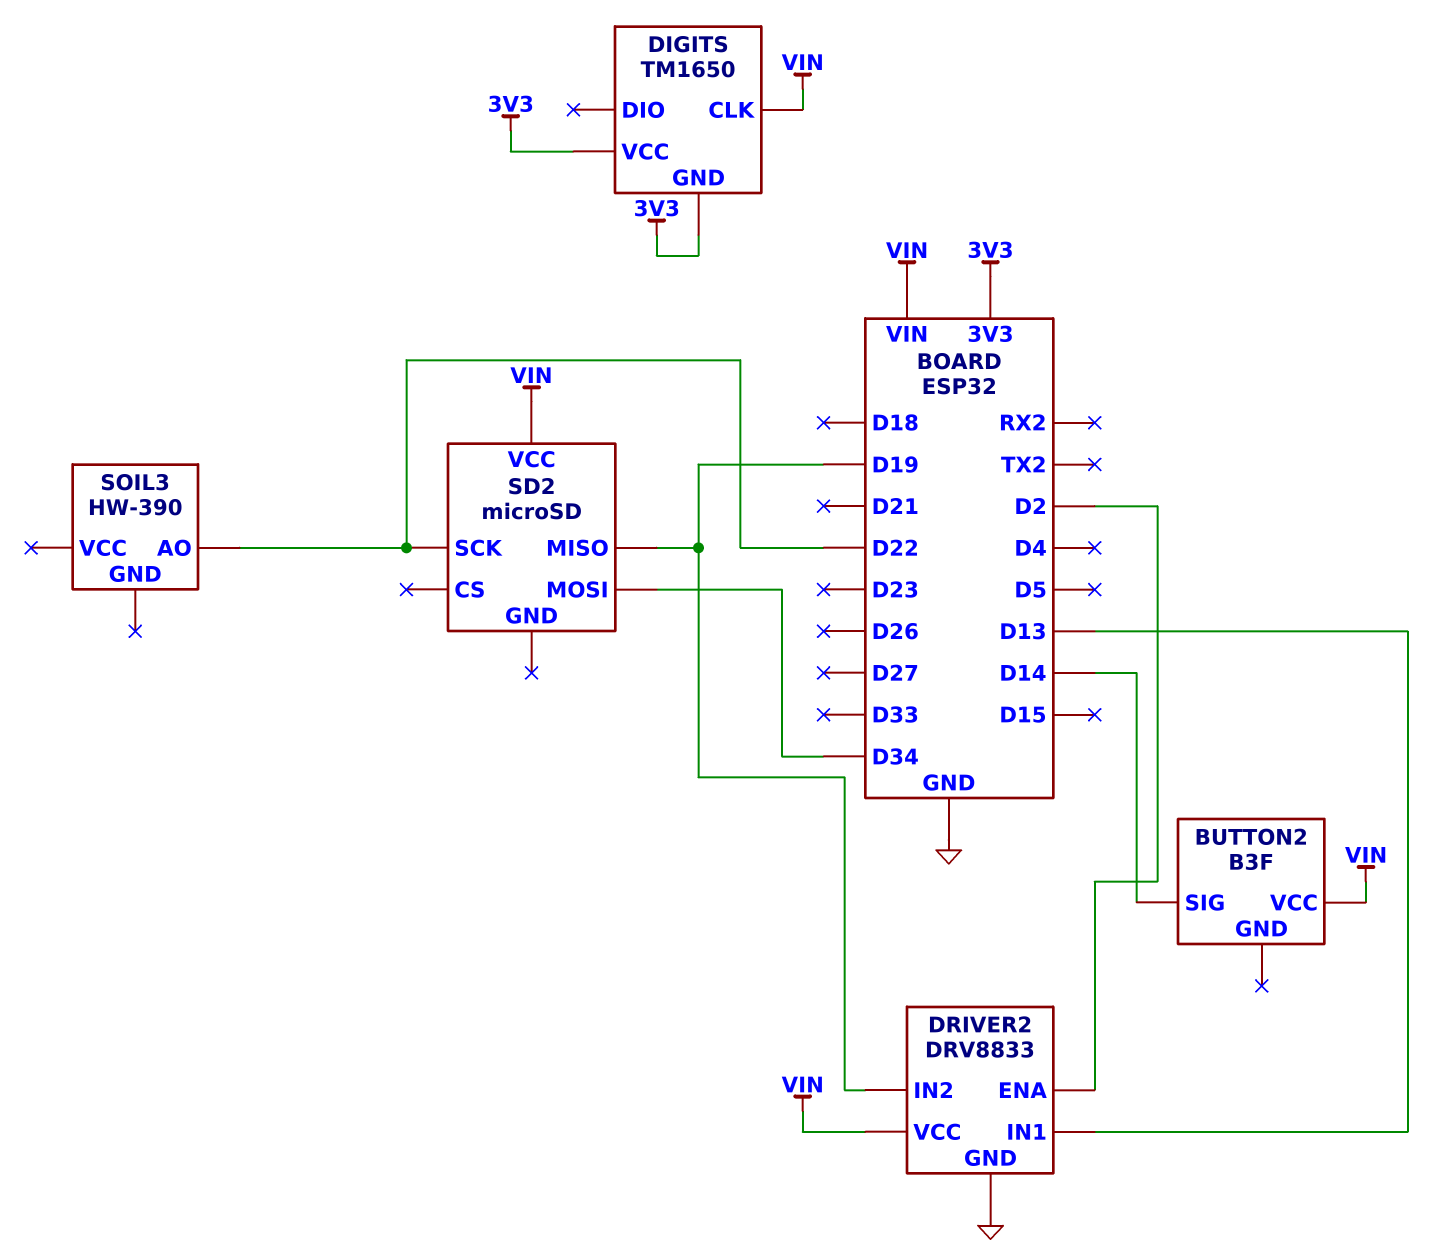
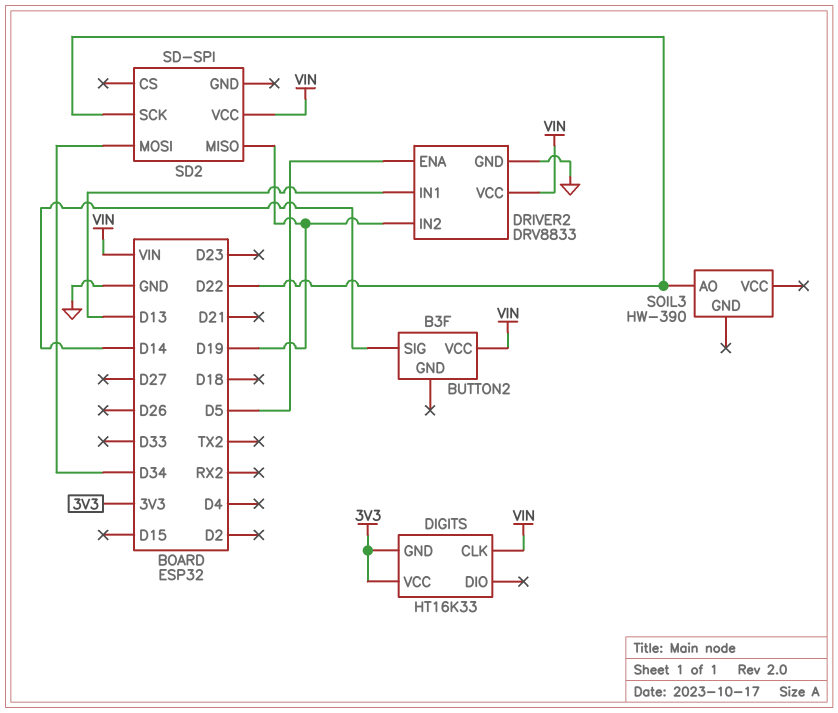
DIGITS: TM1650 -> HT16K33
DRIVER2 pin ENA: D2 -> D5
SD2: microSD -> SD-SPI

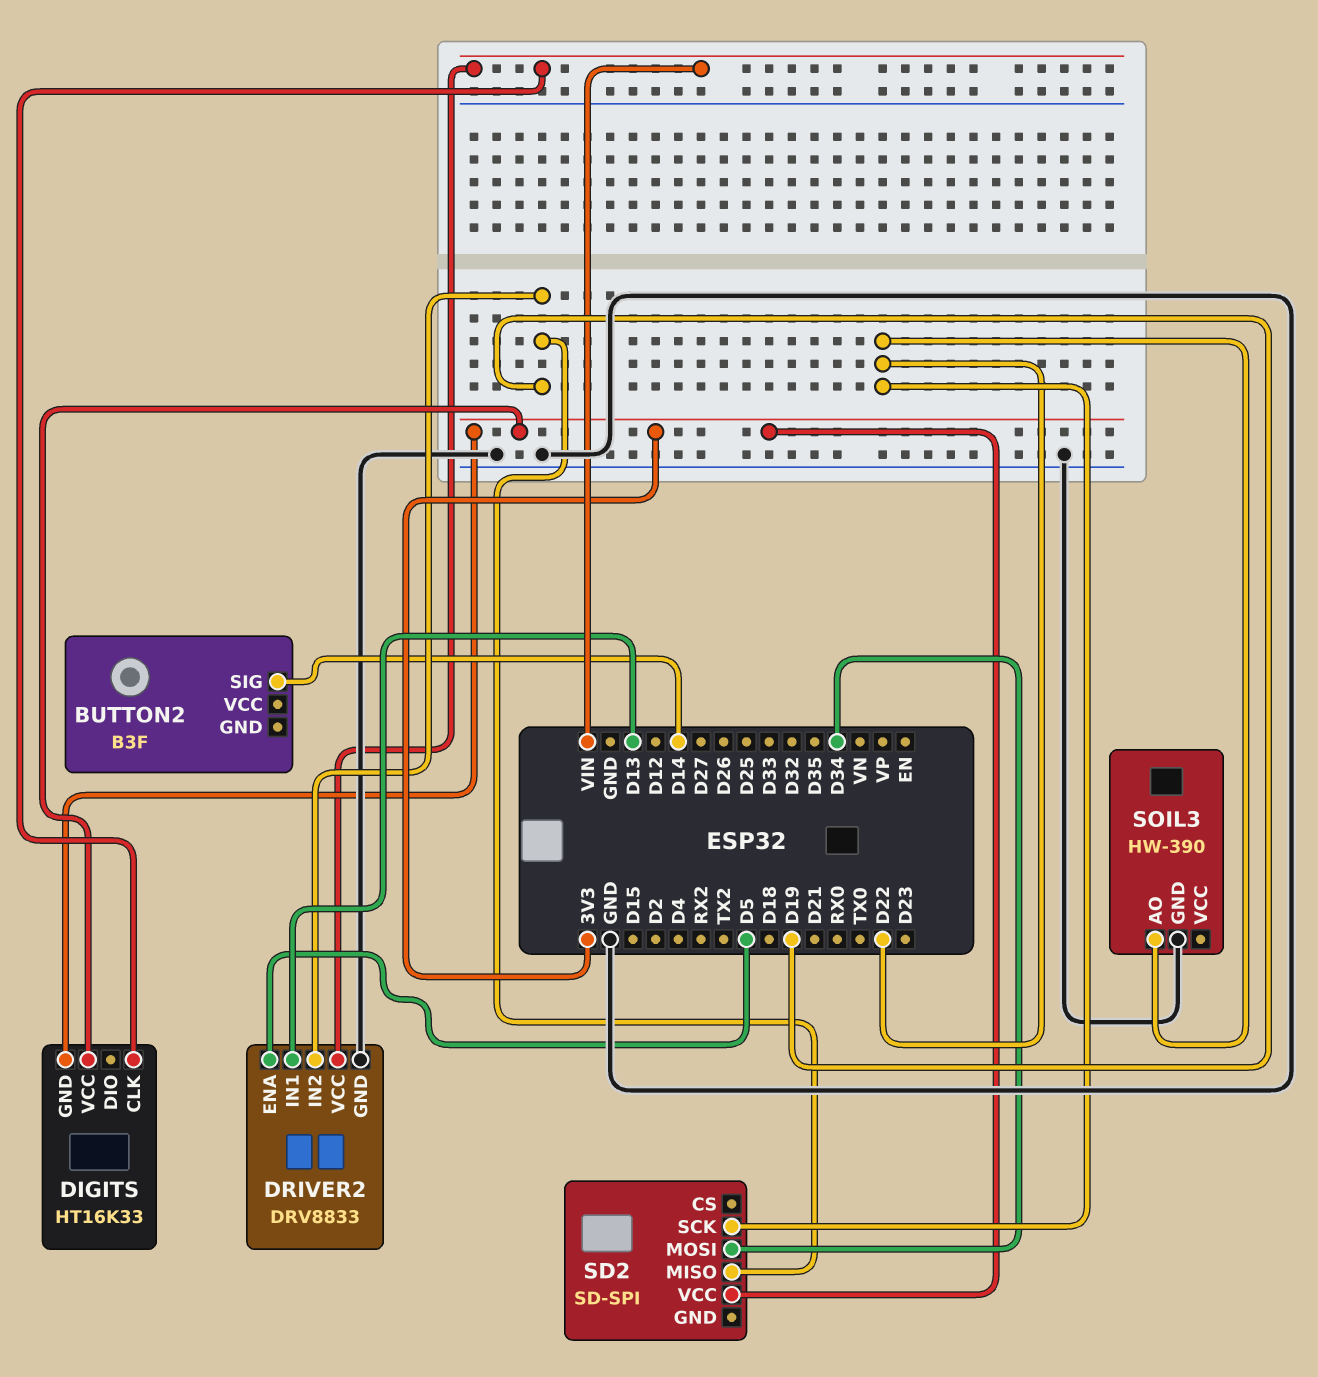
BUTTON2 pin VCC: VIN -> none
SD2 pin VCC: VIN -> 3V3
SOIL3 pin GND: none -> GND

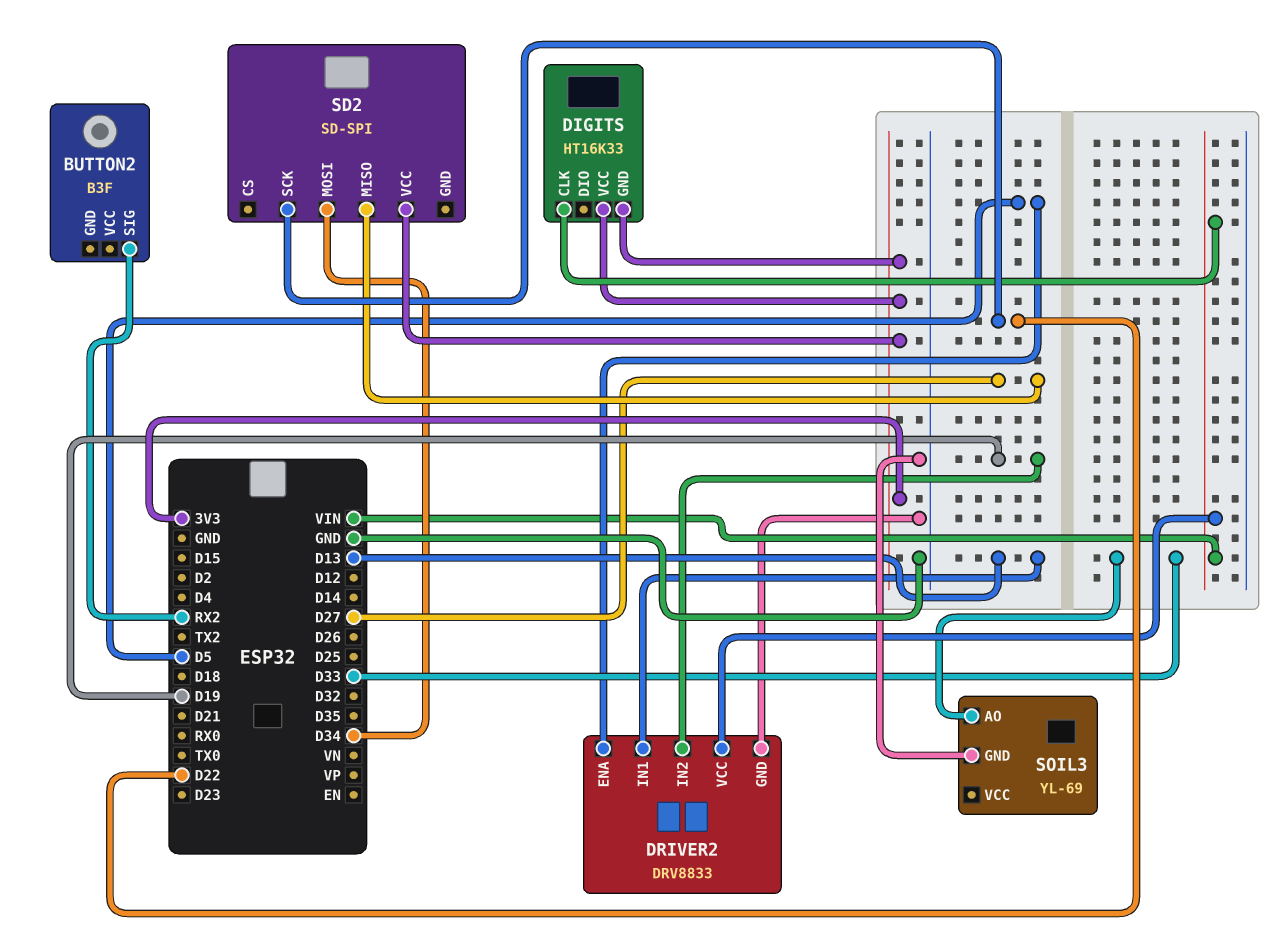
BUTTON2 pin SIG: D14 -> RX2
SD2 pin MISO: D19 -> D27
SOIL3: HW-390 -> YL-69
SOIL3 pin AO: D22 -> D33

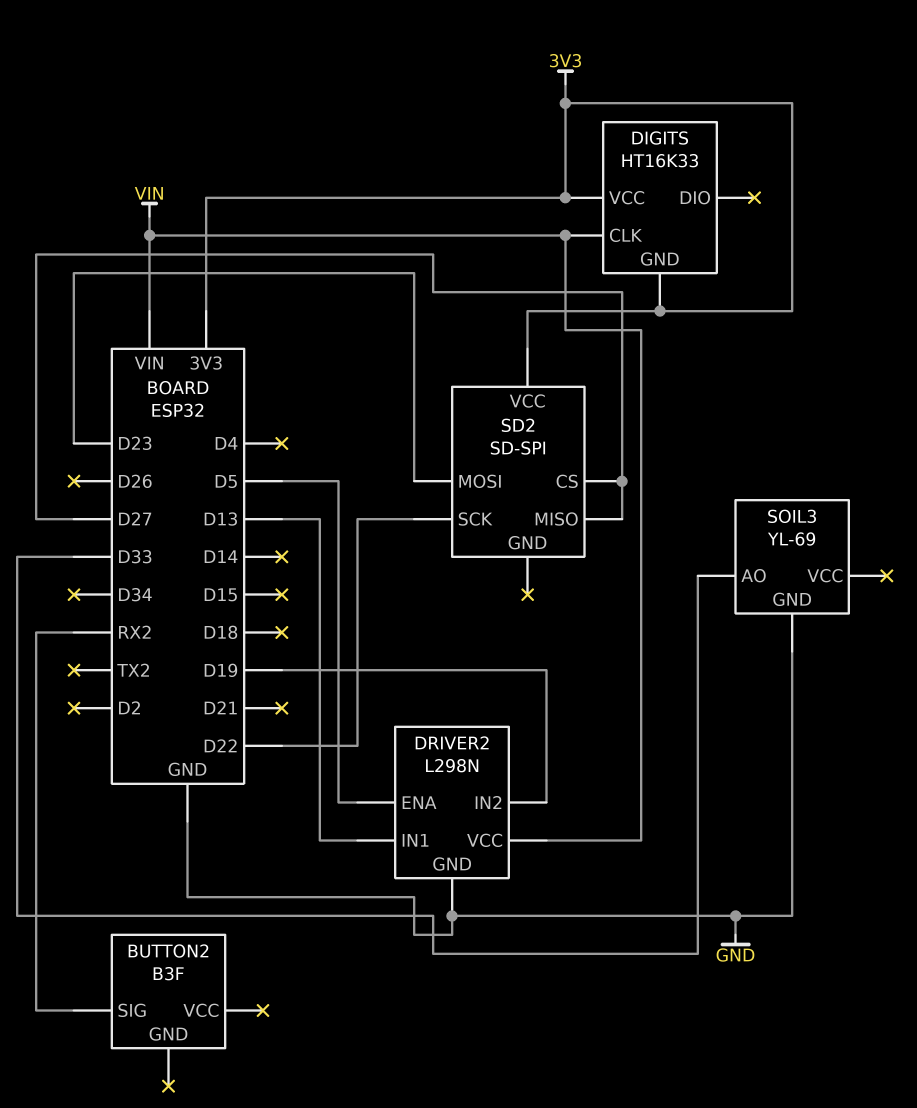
DRIVER2: DRV8833 -> L298N
SD2 pin CS: none -> D27
SD2 pin MOSI: D34 -> D23

